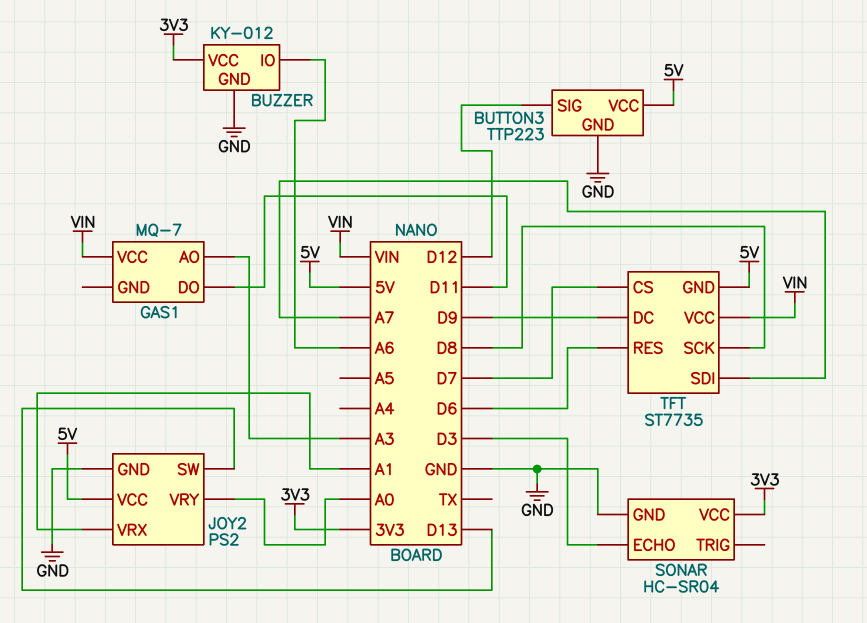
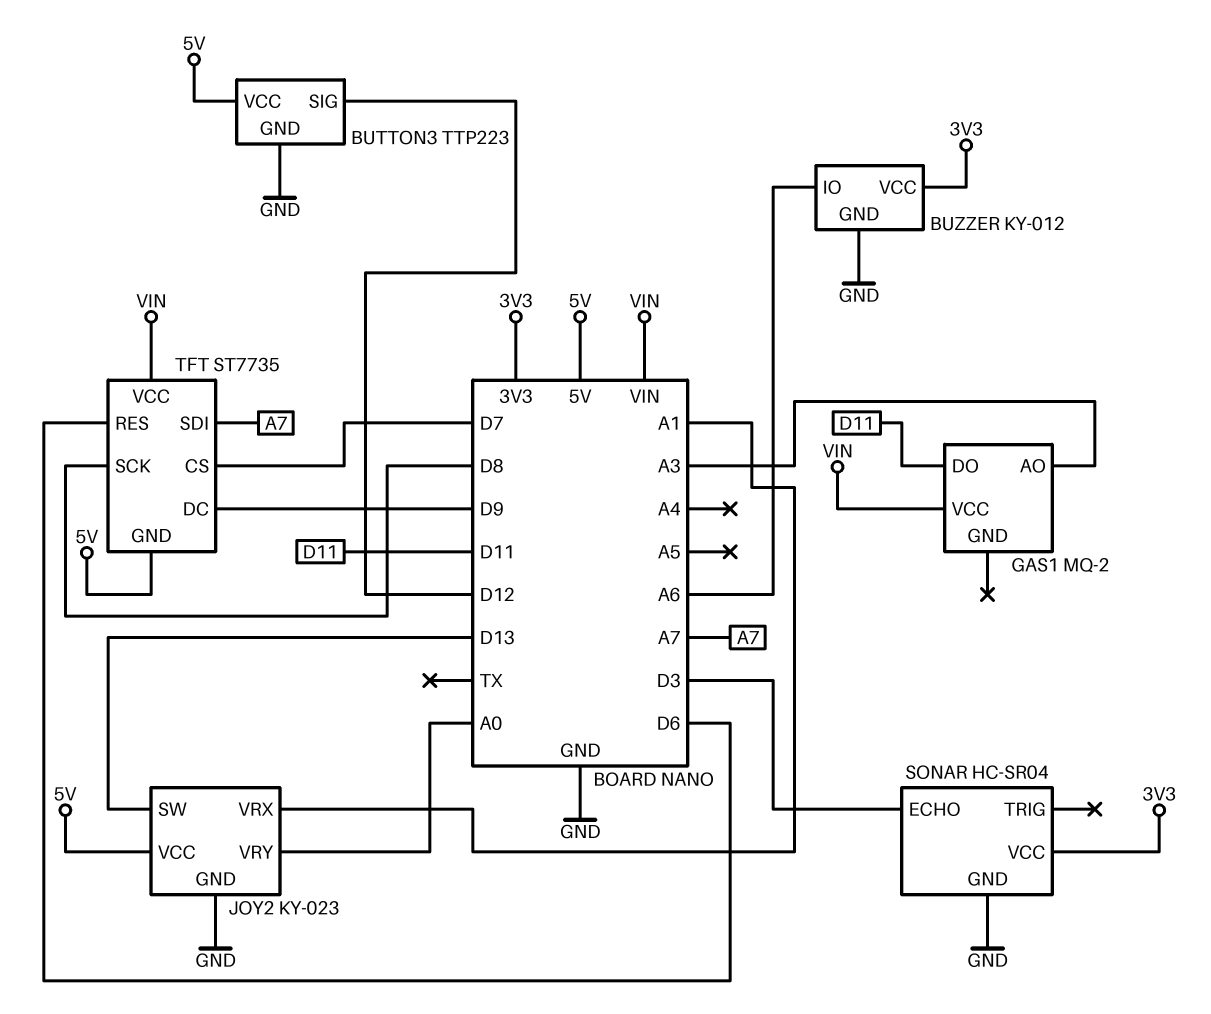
GAS1: MQ-7 -> MQ-2
JOY2: PS2 -> KY-023

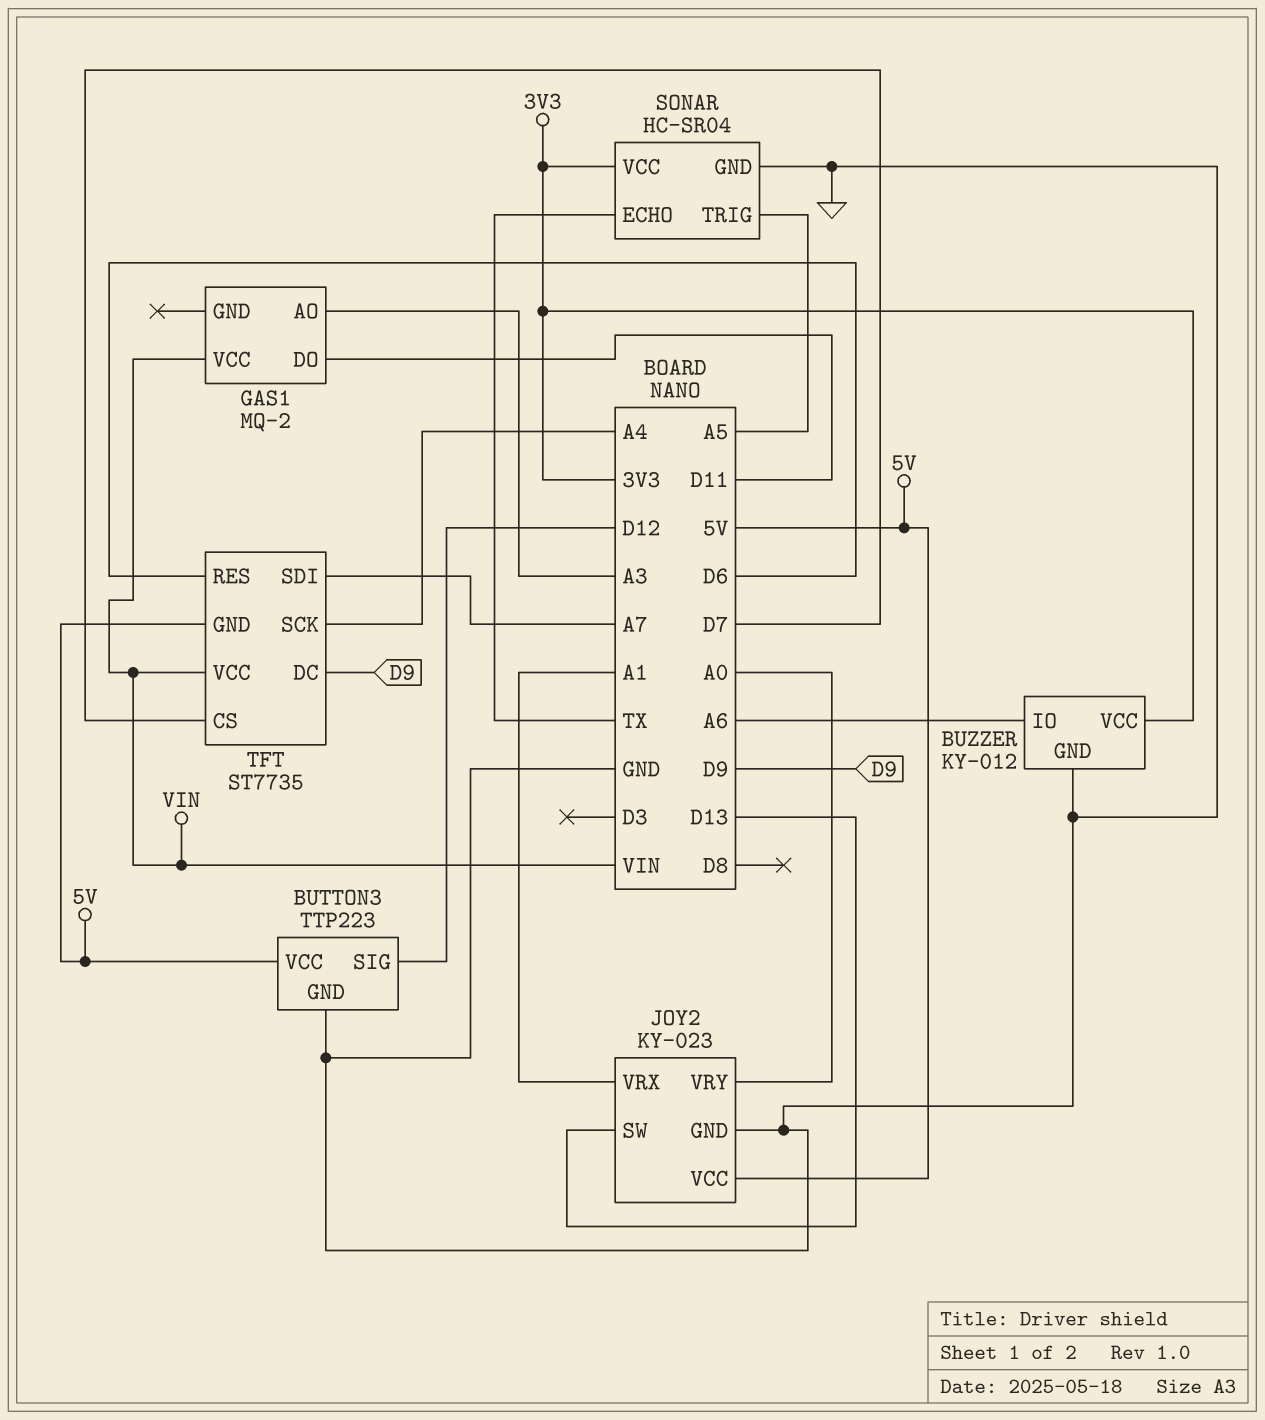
SONAR pin ECHO: D3 -> TX
SONAR pin TRIG: none -> A5
TFT pin SCK: D8 -> A4

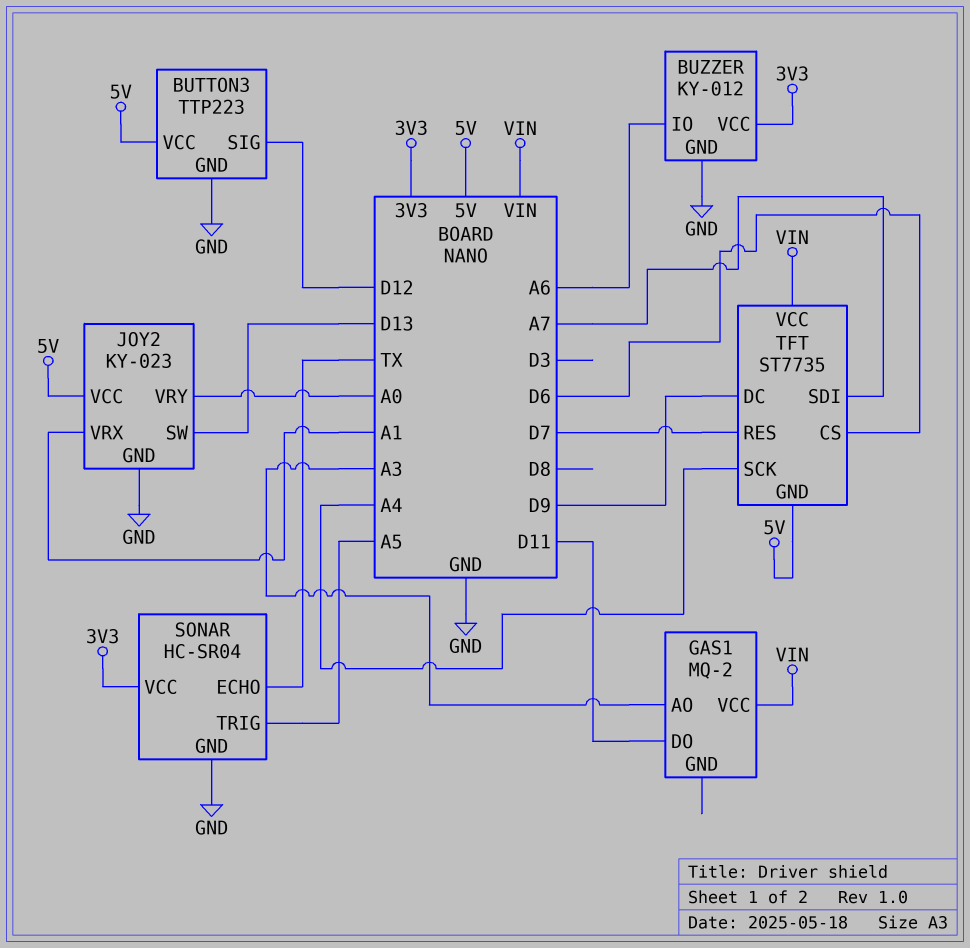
TFT pin CS: D7 -> D6
TFT pin RES: D6 -> D7

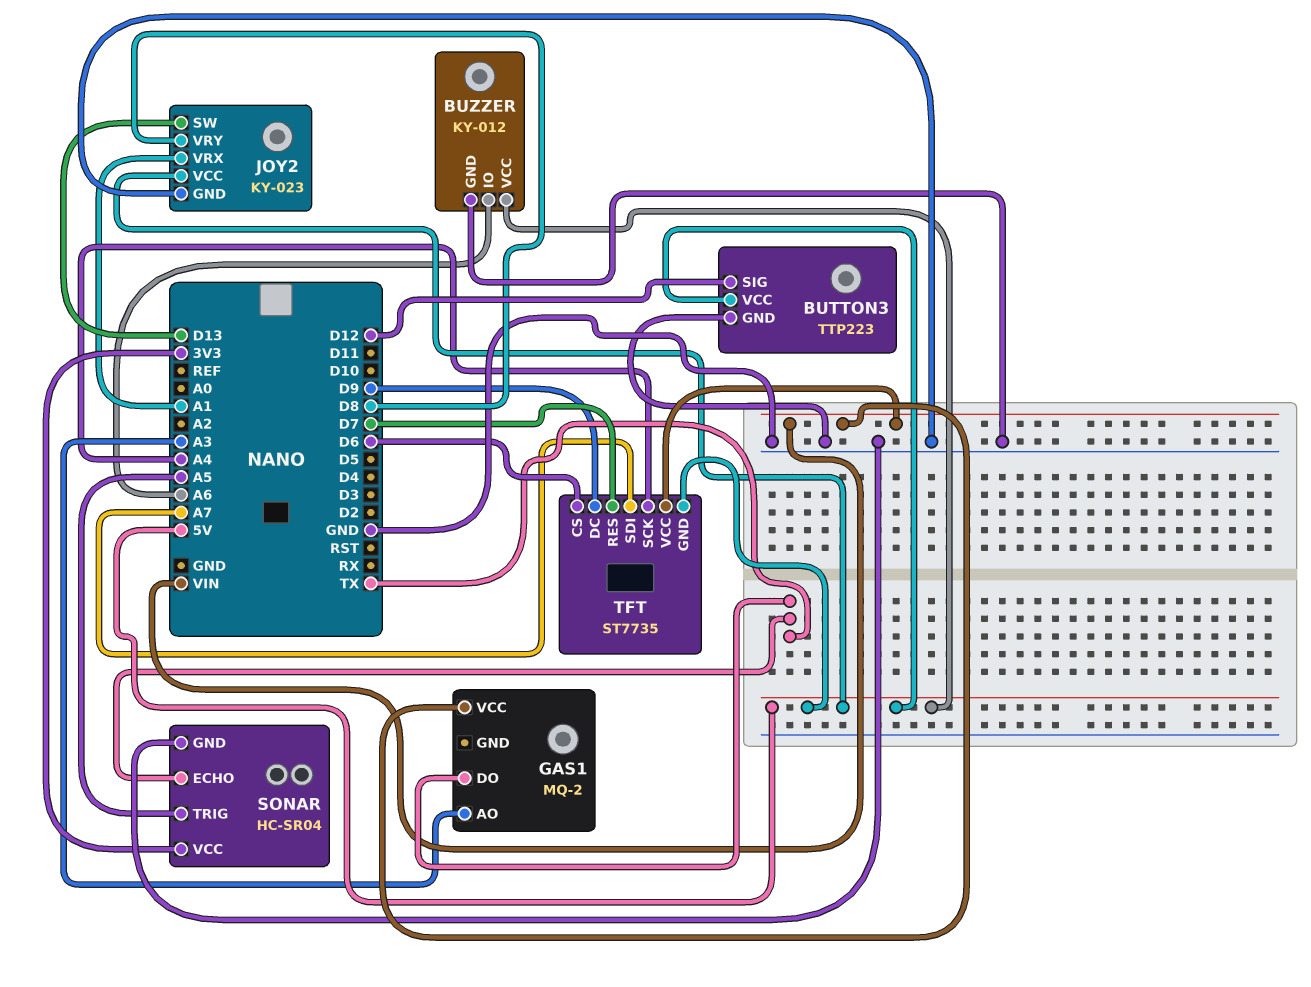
BUZZER pin VCC: 3V3 -> 5V
GAS1 pin DO: D11 -> TX
JOY2 pin VRY: A0 -> D8

